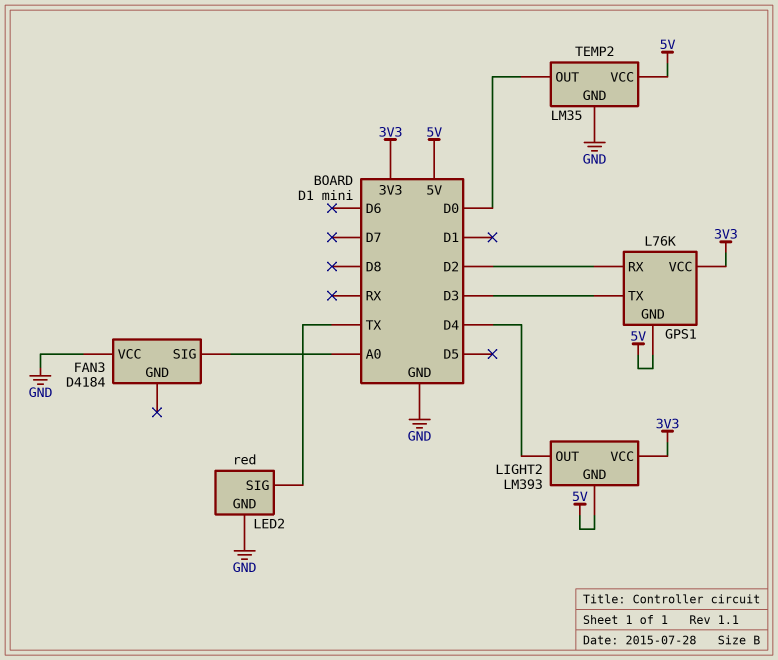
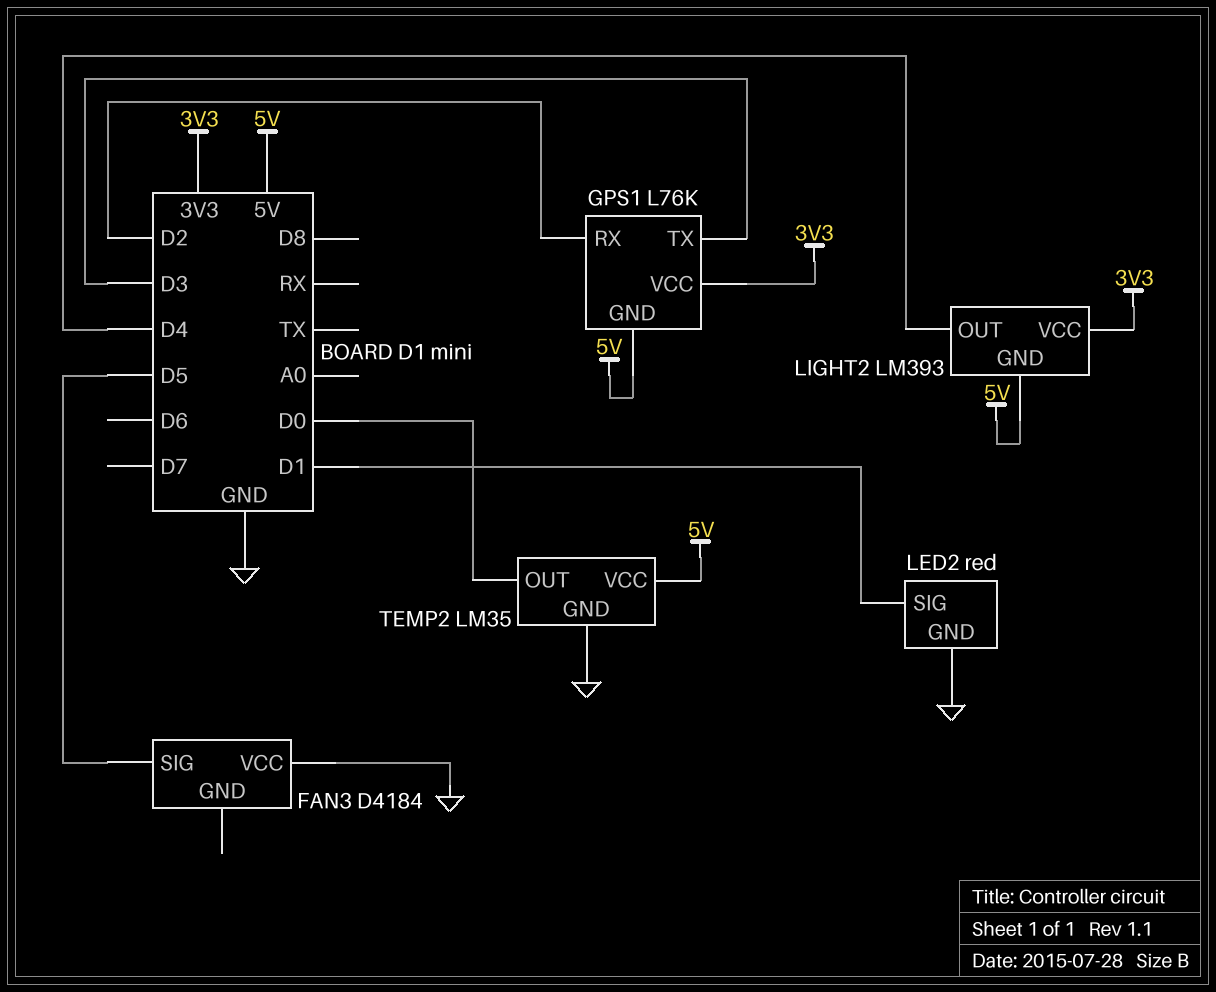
FAN3 pin SIG: A0 -> D5
LED2 pin SIG: TX -> D1

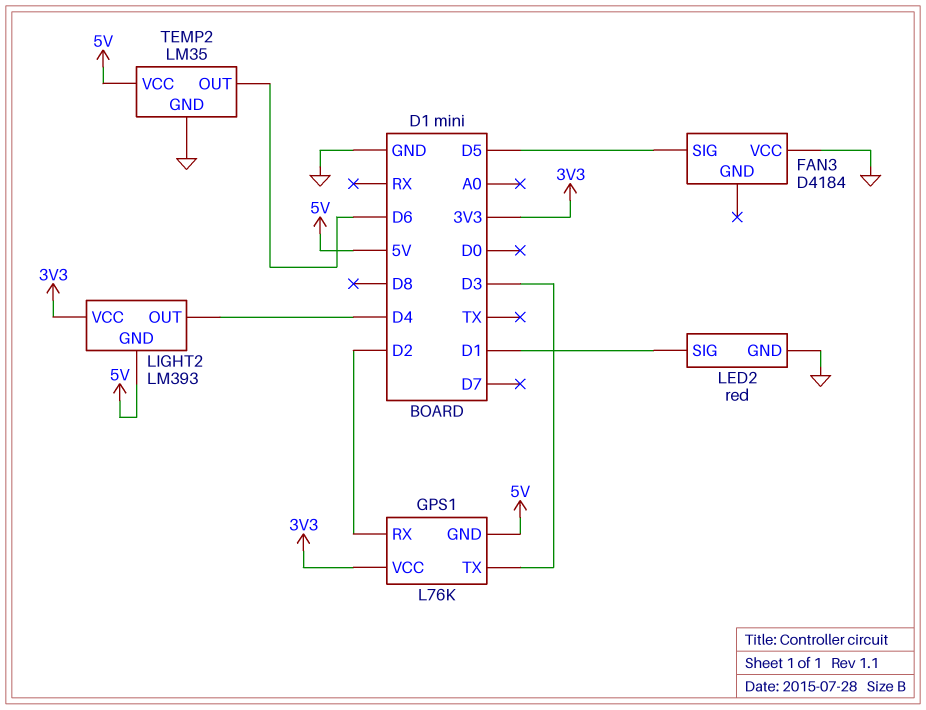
TEMP2 pin OUT: D0 -> D6

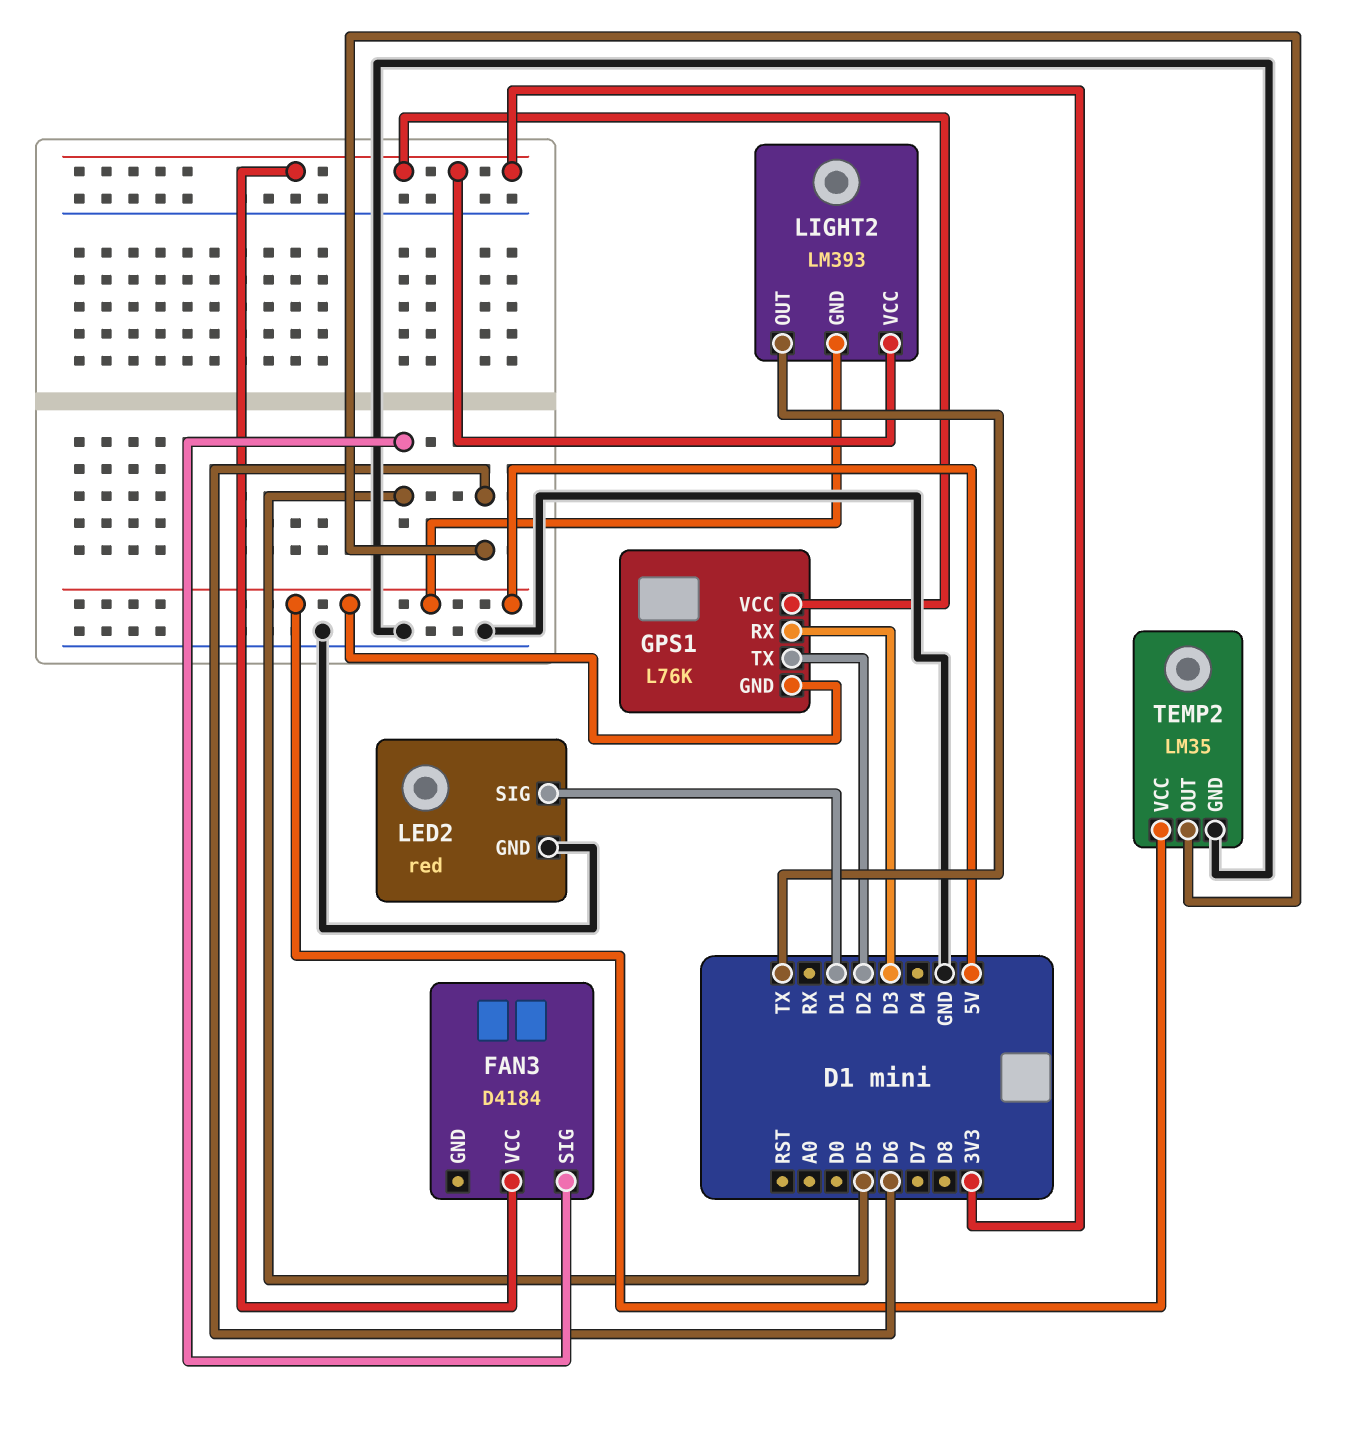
FAN3 pin VCC: GND -> 3V3
GPS1 pin RX: D2 -> D3
GPS1 pin TX: D3 -> D2
LIGHT2 pin OUT: D4 -> TX

